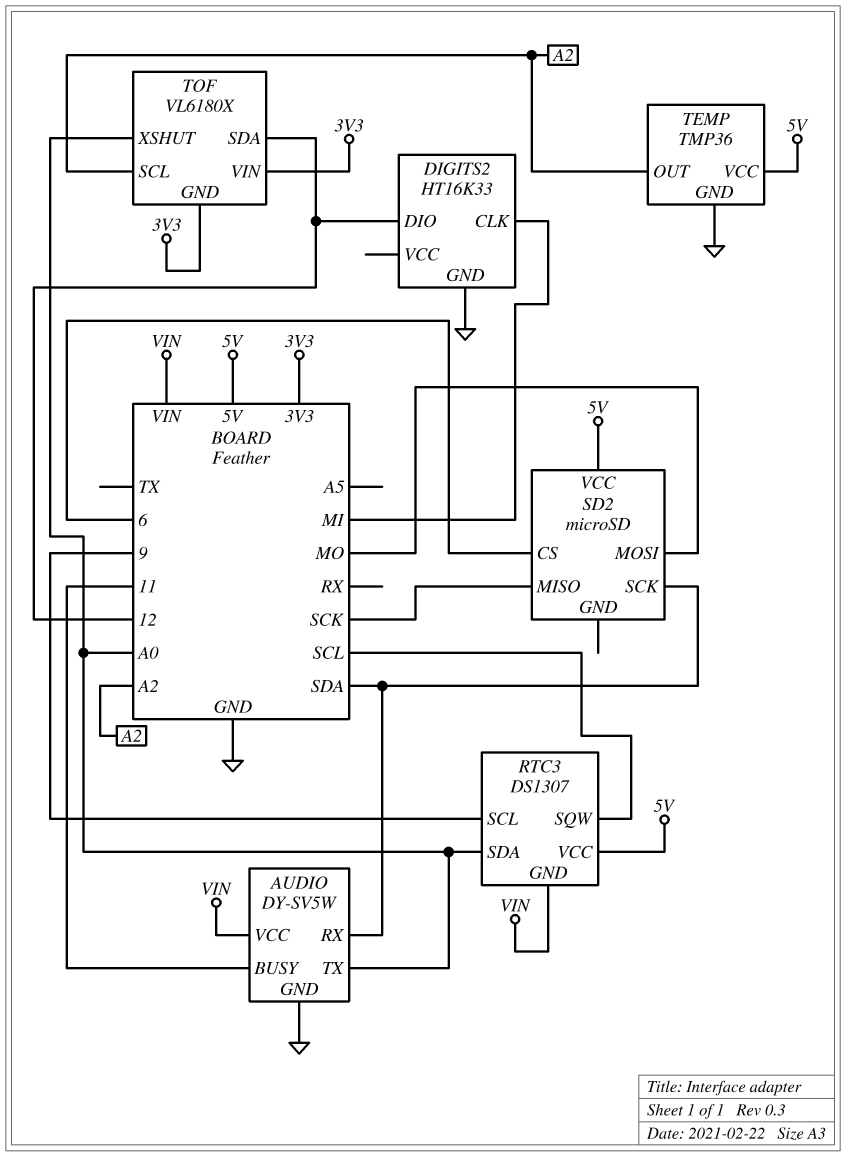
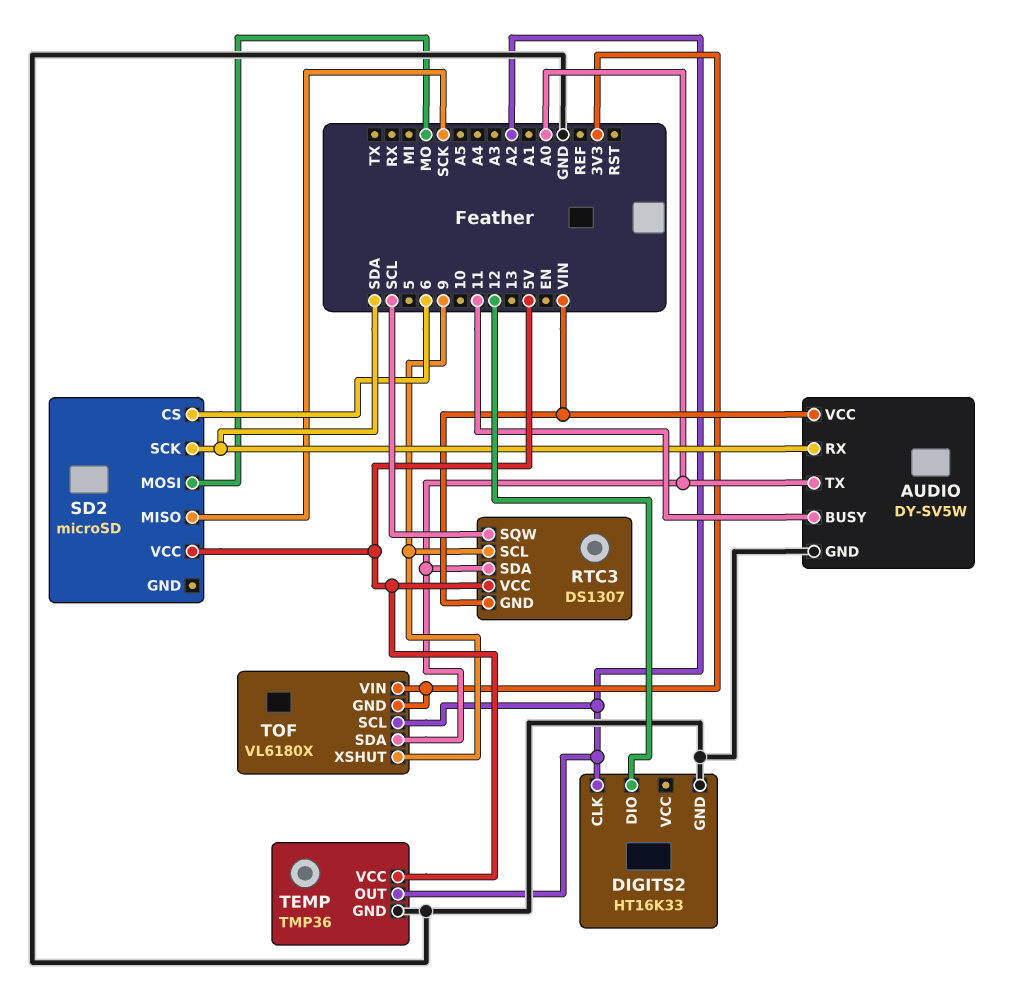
DIGITS2 pin CLK: MI -> A2
TOF pin SDA: 12 -> A0
TOF pin XSHUT: A0 -> 9

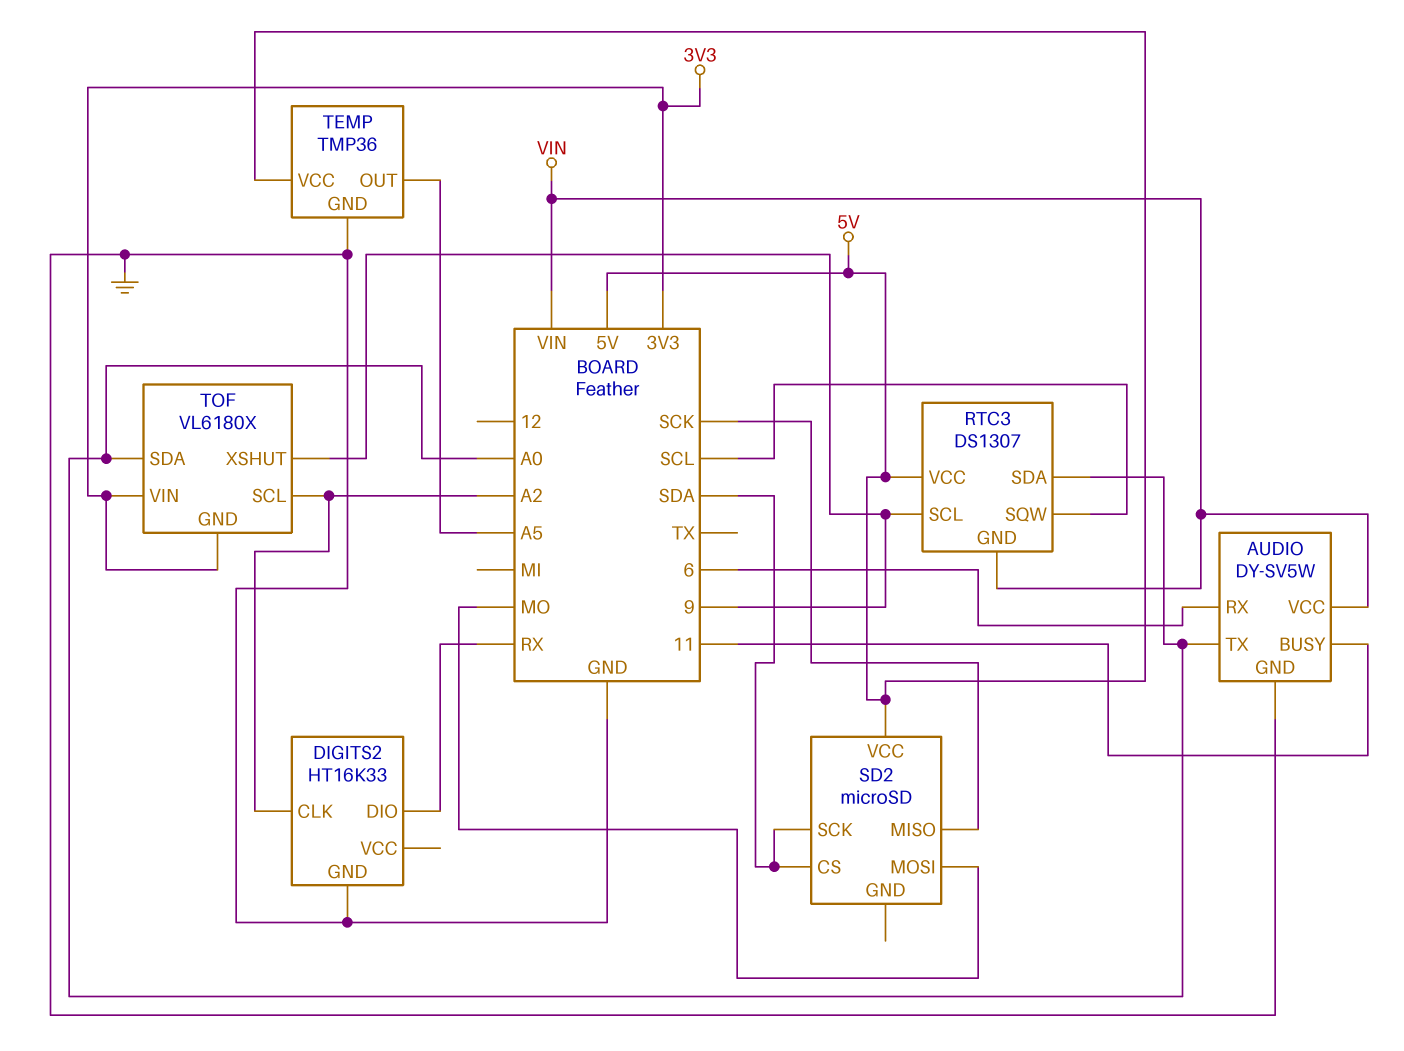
AUDIO pin RX: SDA -> 6
DIGITS2 pin DIO: 12 -> RX
SD2 pin CS: 6 -> SDA
TEMP pin OUT: A2 -> A5

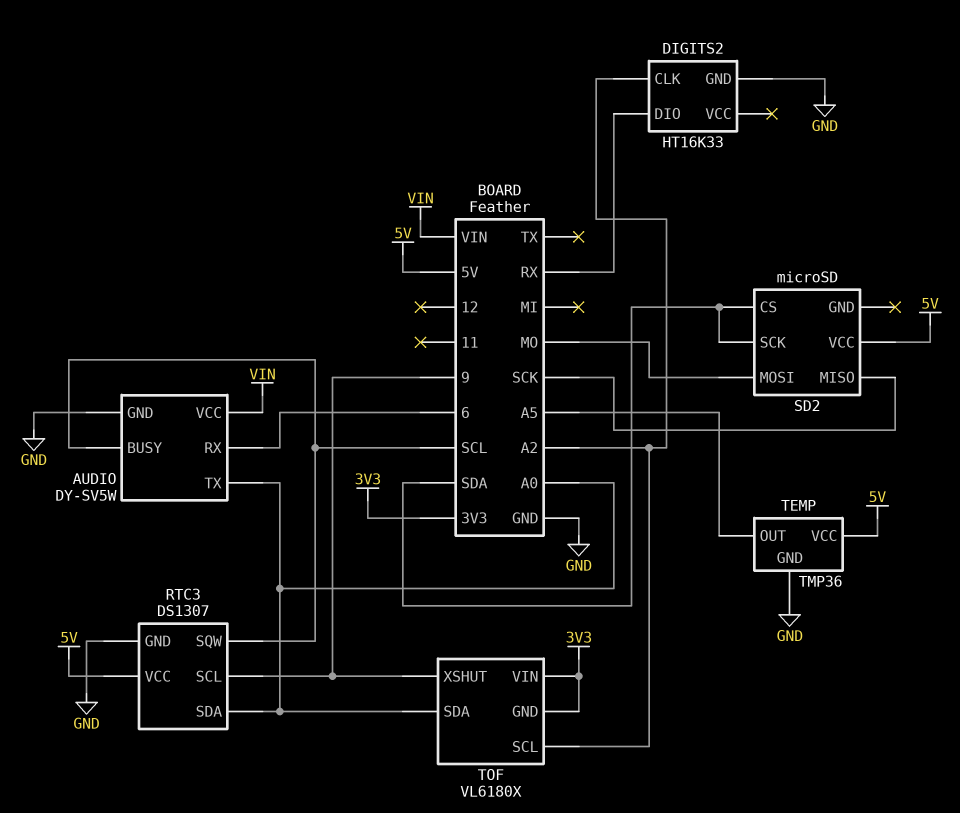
AUDIO pin BUSY: 11 -> SCL
RTC3 pin GND: VIN -> GND

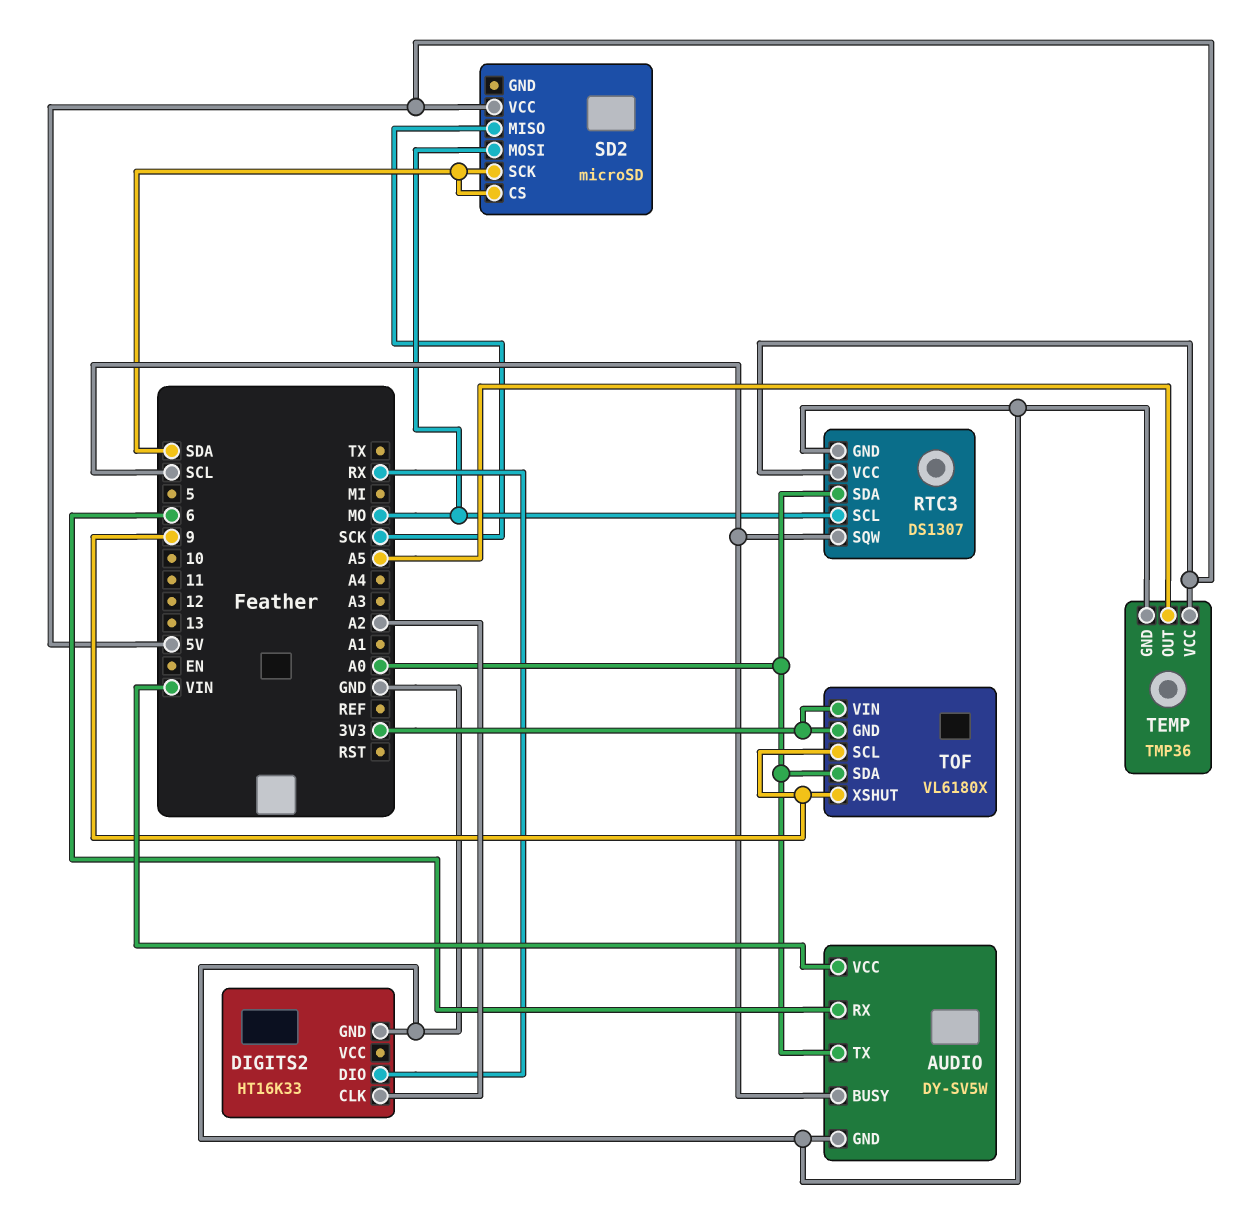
RTC3 pin SCL: 9 -> MO
TOF pin SCL: A2 -> 9

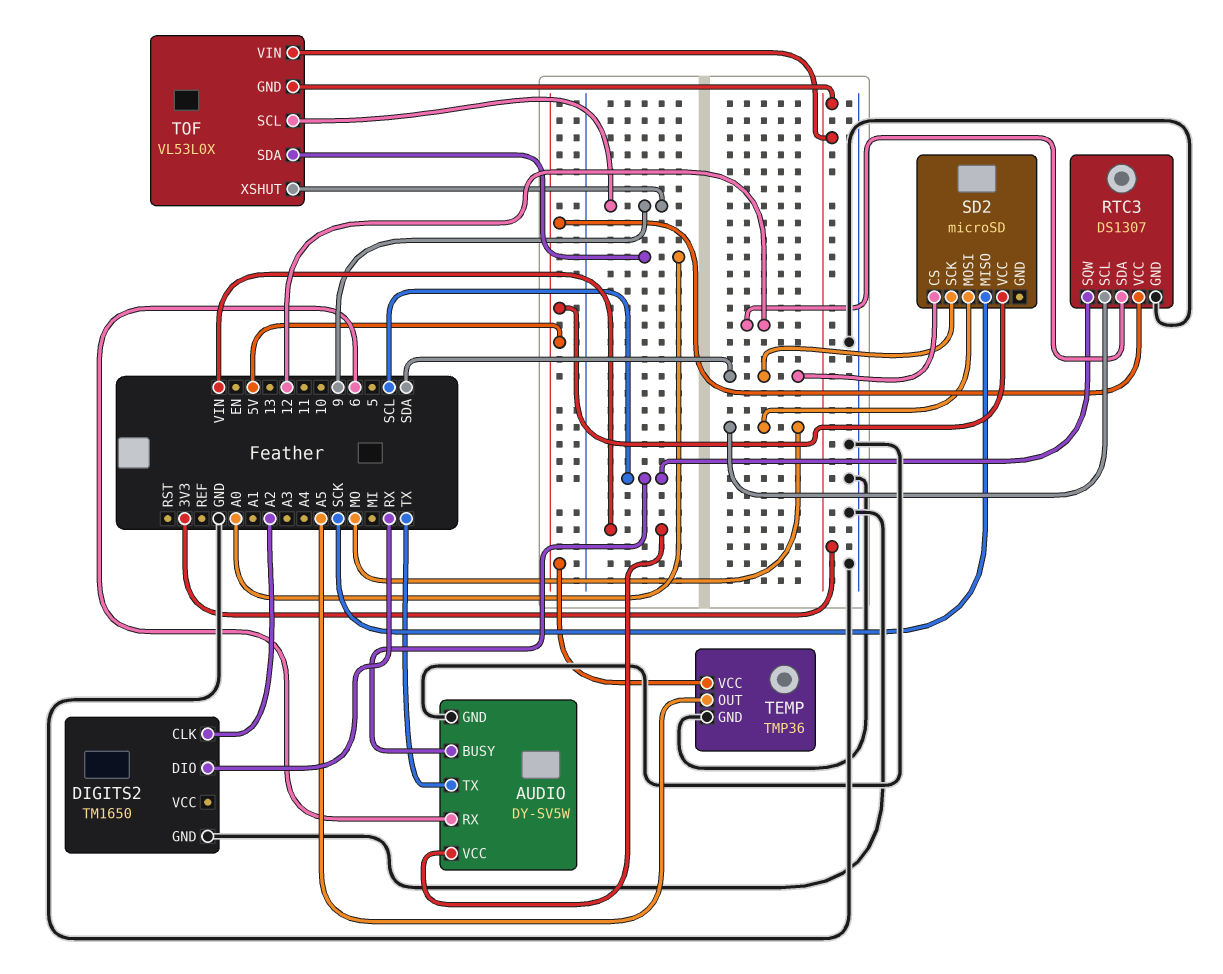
AUDIO pin TX: A0 -> TX
DIGITS2: HT16K33 -> TM1650
RTC3 pin SDA: A0 -> 12
TOF: VL6180X -> VL53L0X

